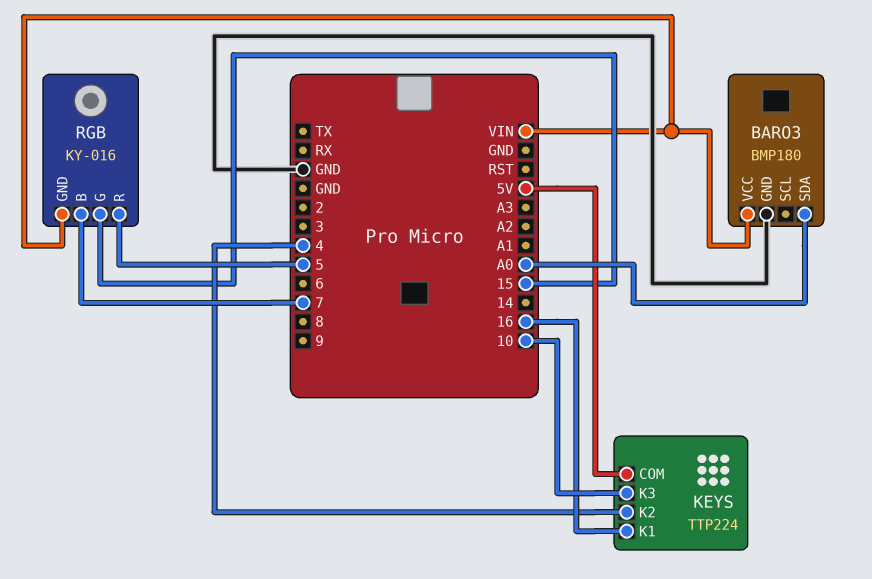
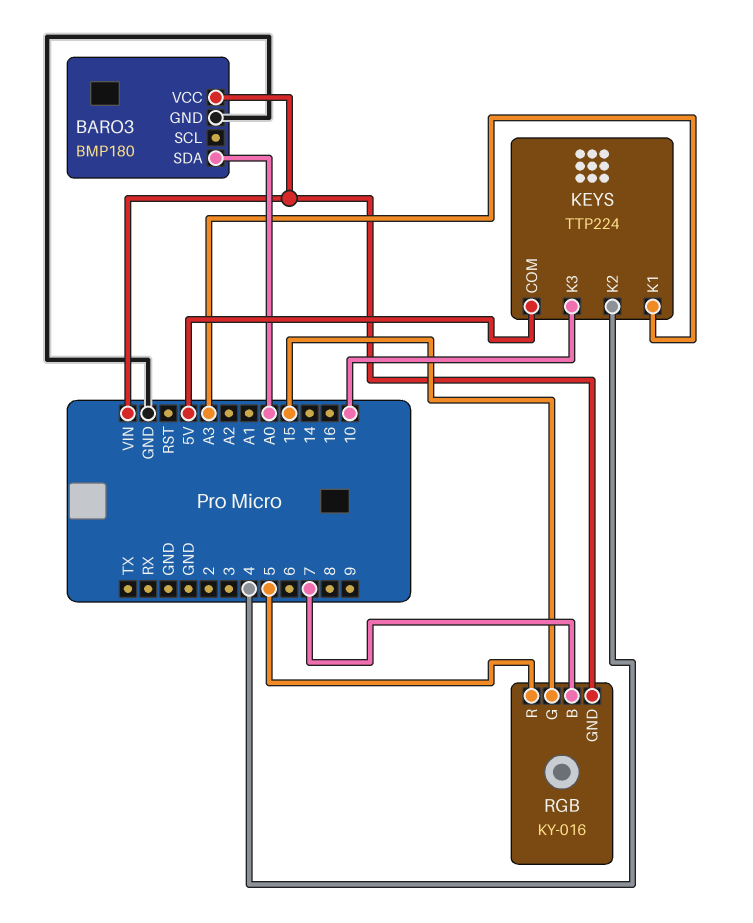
KEYS pin K1: 16 -> A3

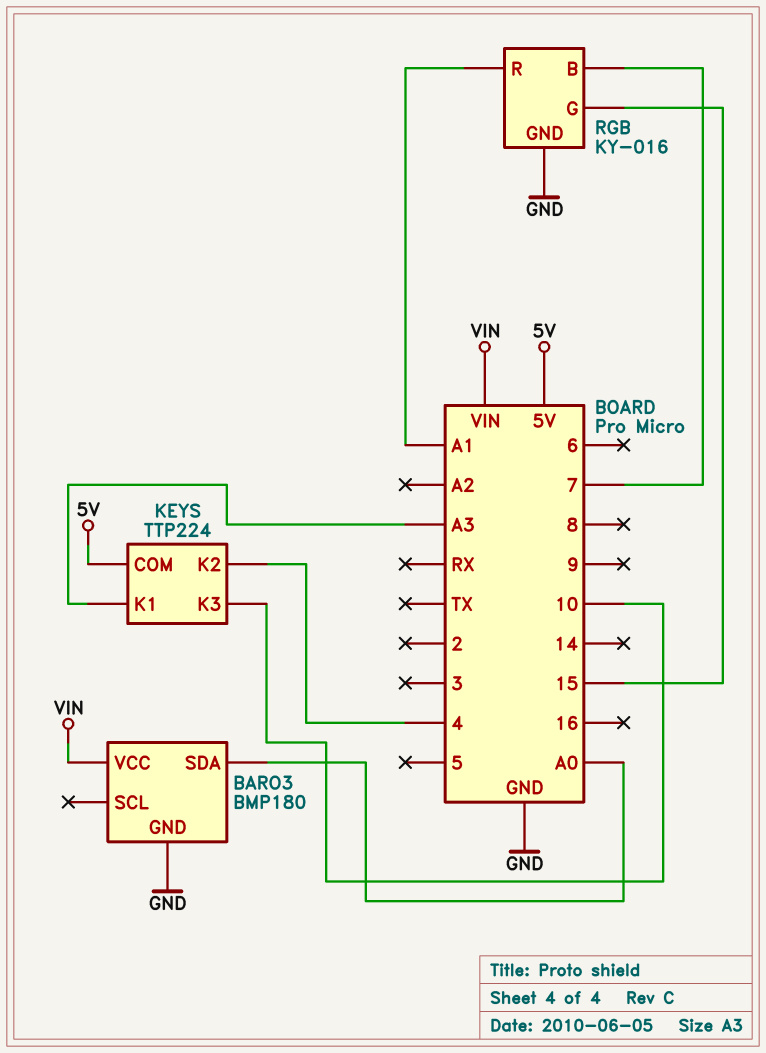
RGB pin GND: VIN -> GND
RGB pin R: 5 -> A1

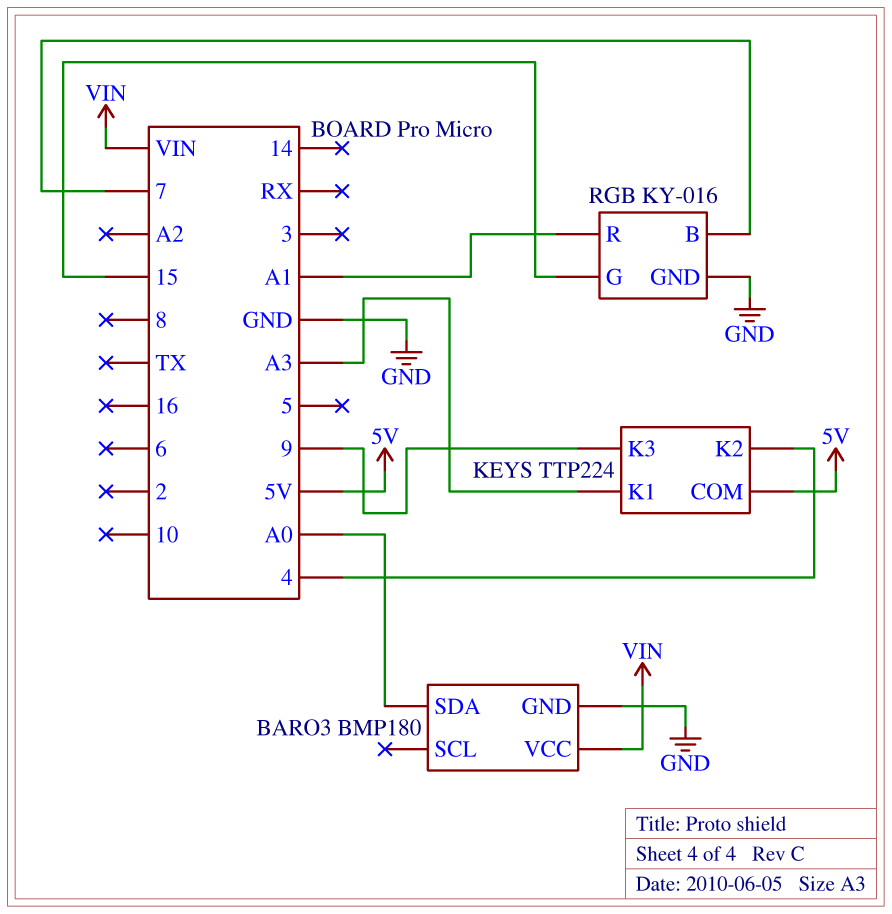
KEYS pin K3: 10 -> 9

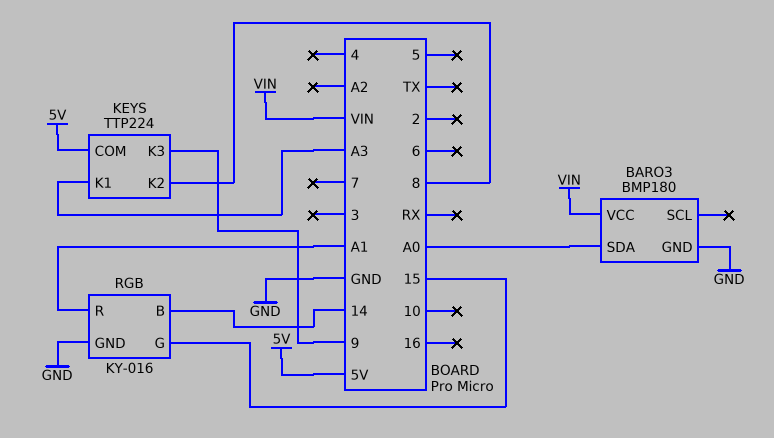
KEYS pin K2: 4 -> 8
RGB pin B: 7 -> 14

